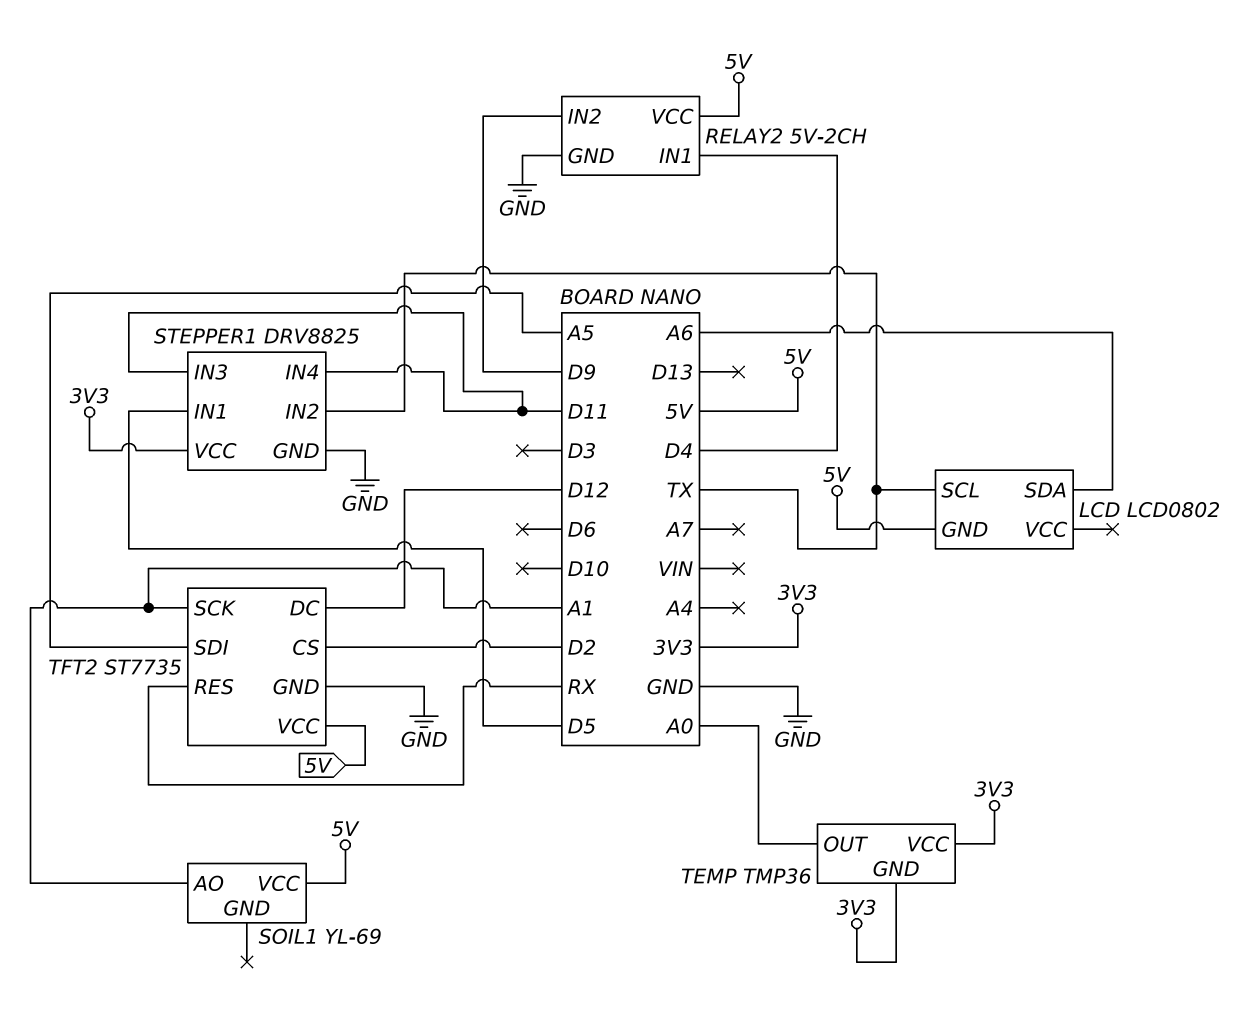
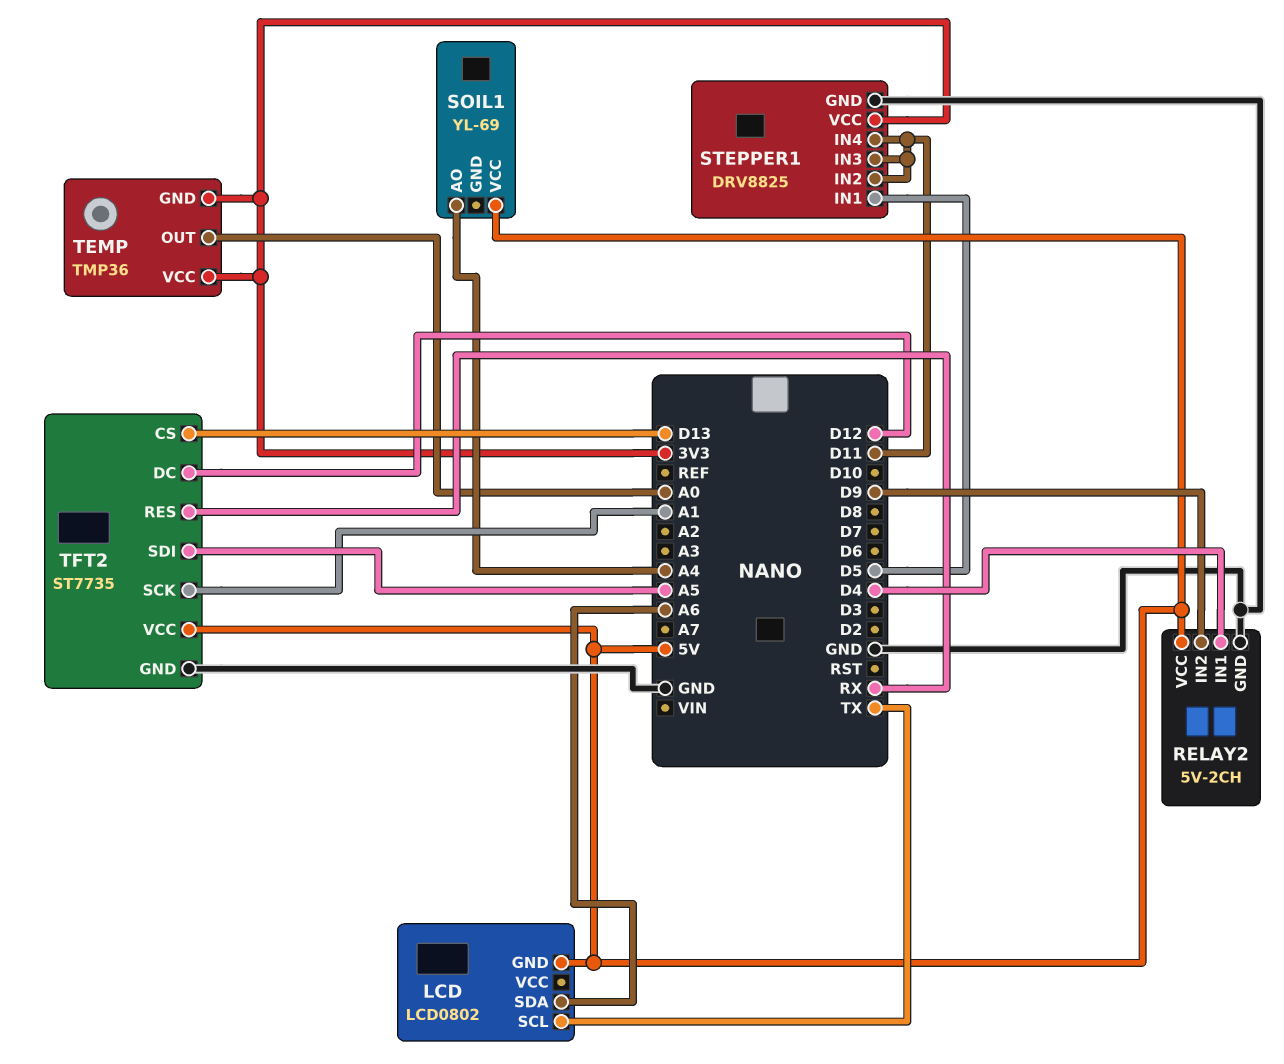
SOIL1 pin AO: A1 -> A4
STEPPER1 pin IN2: TX -> D11
TFT2 pin CS: D2 -> D13

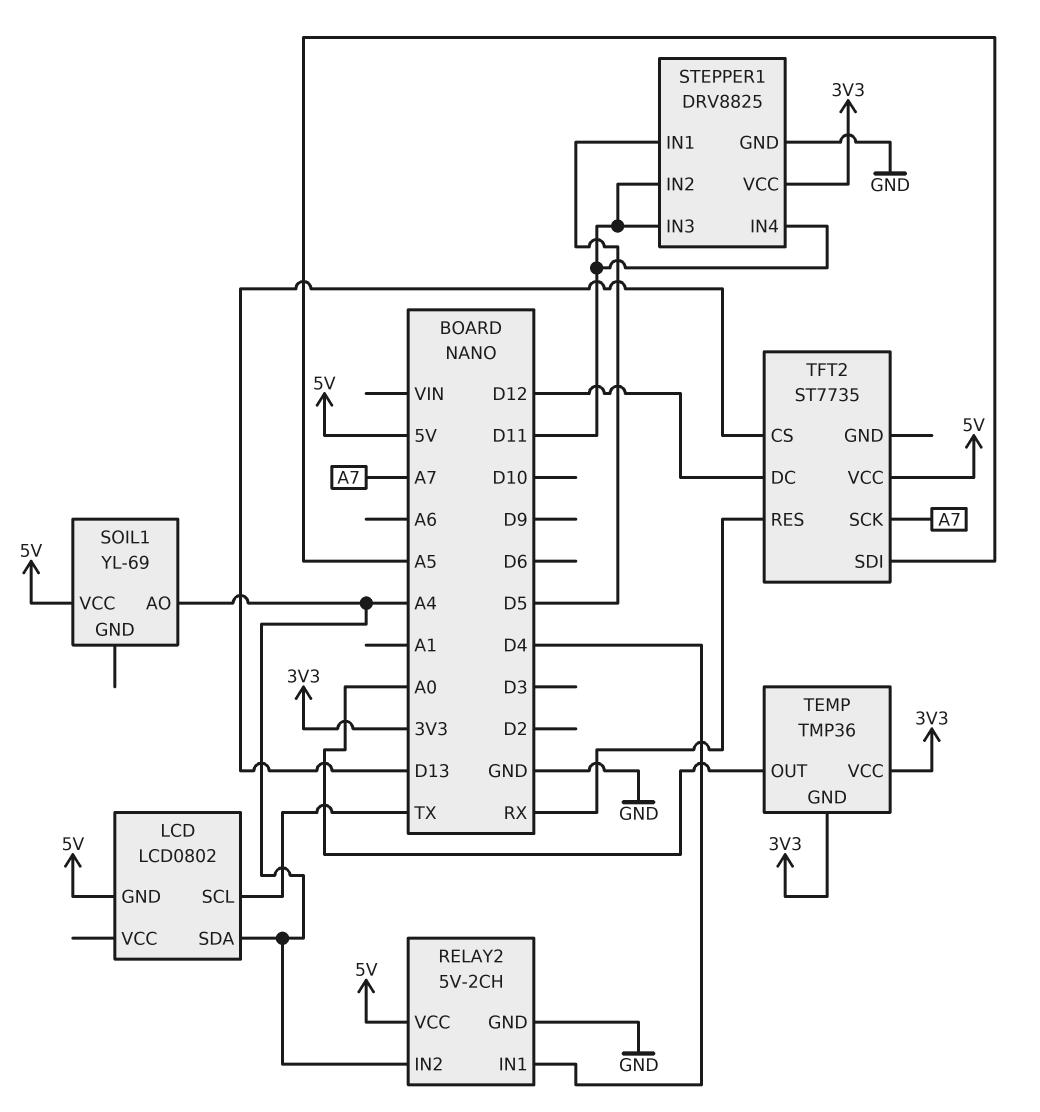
LCD pin SDA: A6 -> A4
RELAY2 pin IN2: D9 -> A4
TFT2 pin GND: GND -> none
TFT2 pin SCK: A1 -> A7

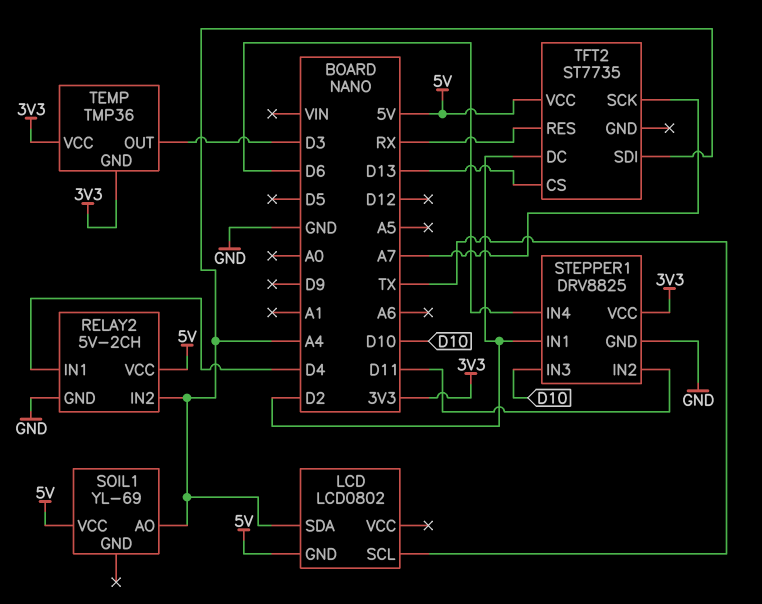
STEPPER1 pin IN1: D5 -> D2
STEPPER1 pin IN3: D11 -> D10
STEPPER1 pin IN4: D11 -> D6
TEMP pin OUT: A0 -> D3
TFT2 pin DC: D12 -> D2
TFT2 pin SDI: A5 -> A4

